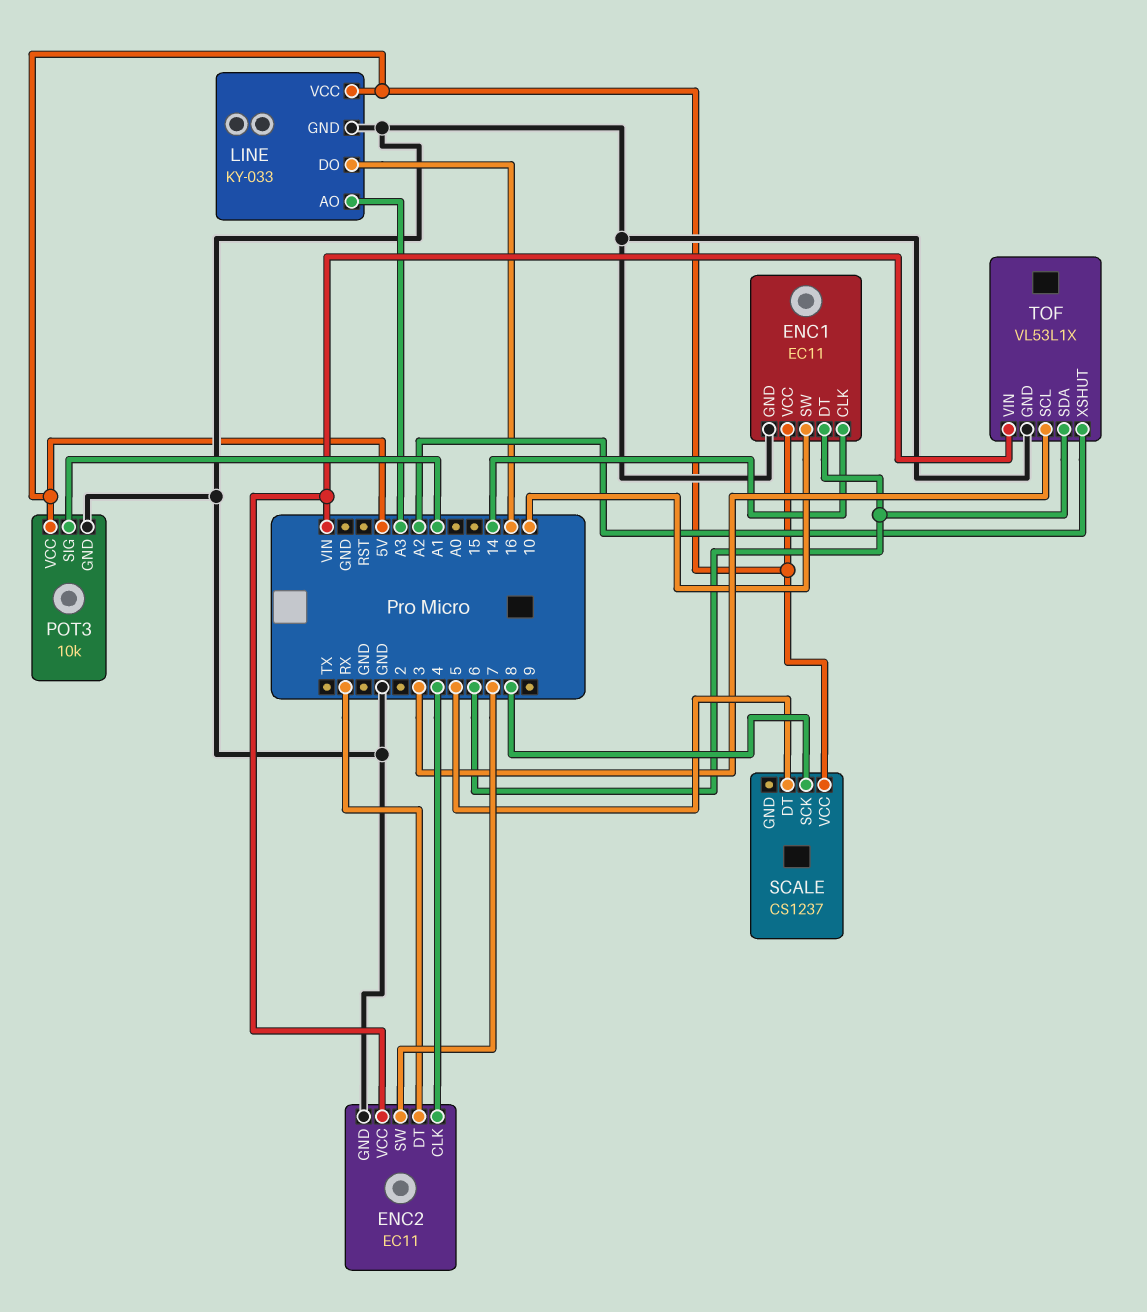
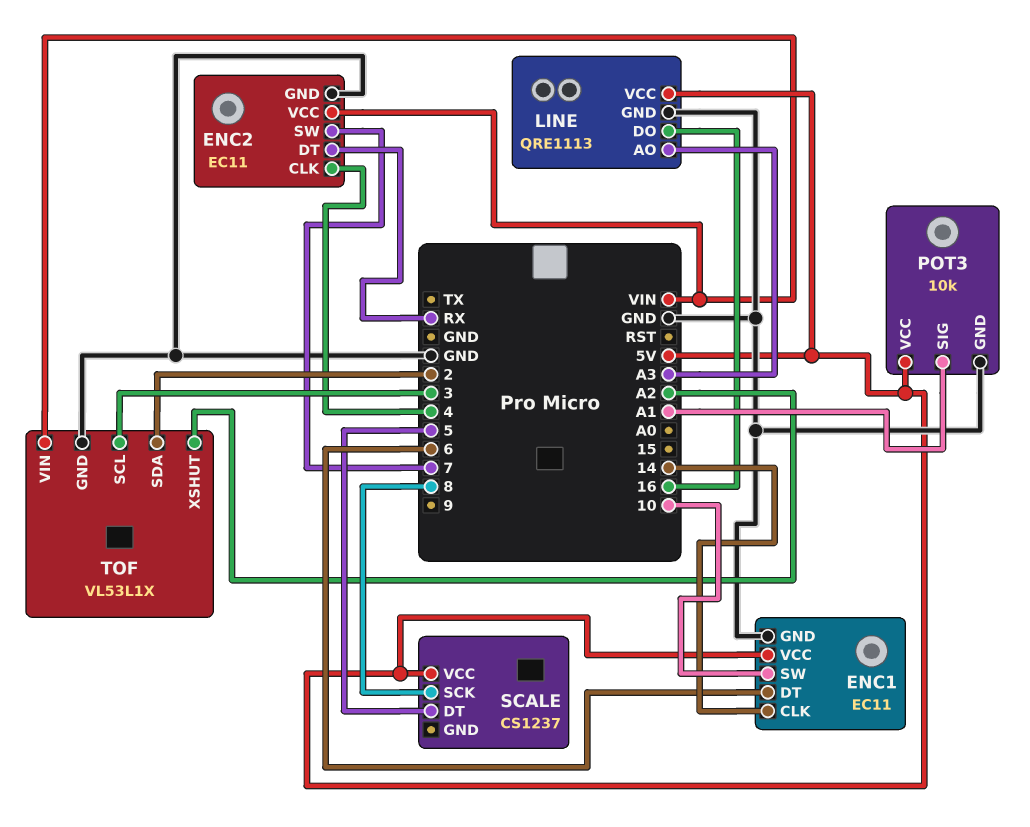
LINE: KY-033 -> QRE1113
TOF pin SDA: 6 -> 2

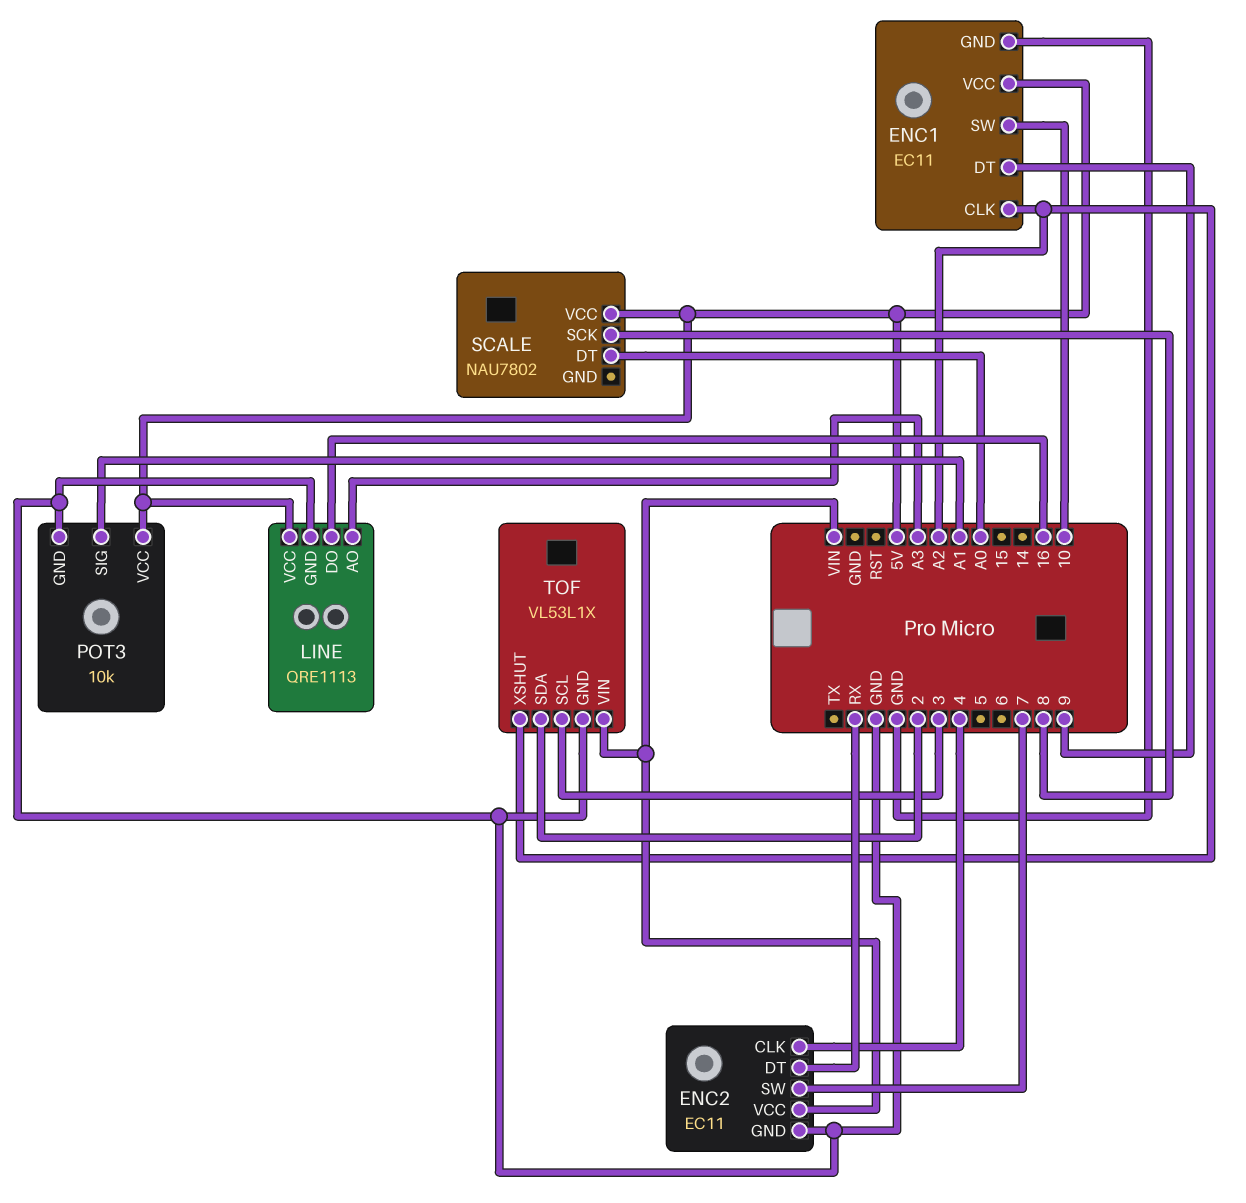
ENC1 pin CLK: 14 -> A2
ENC1 pin DT: 6 -> 9
SCALE: CS1237 -> NAU7802
SCALE pin DT: 5 -> A0

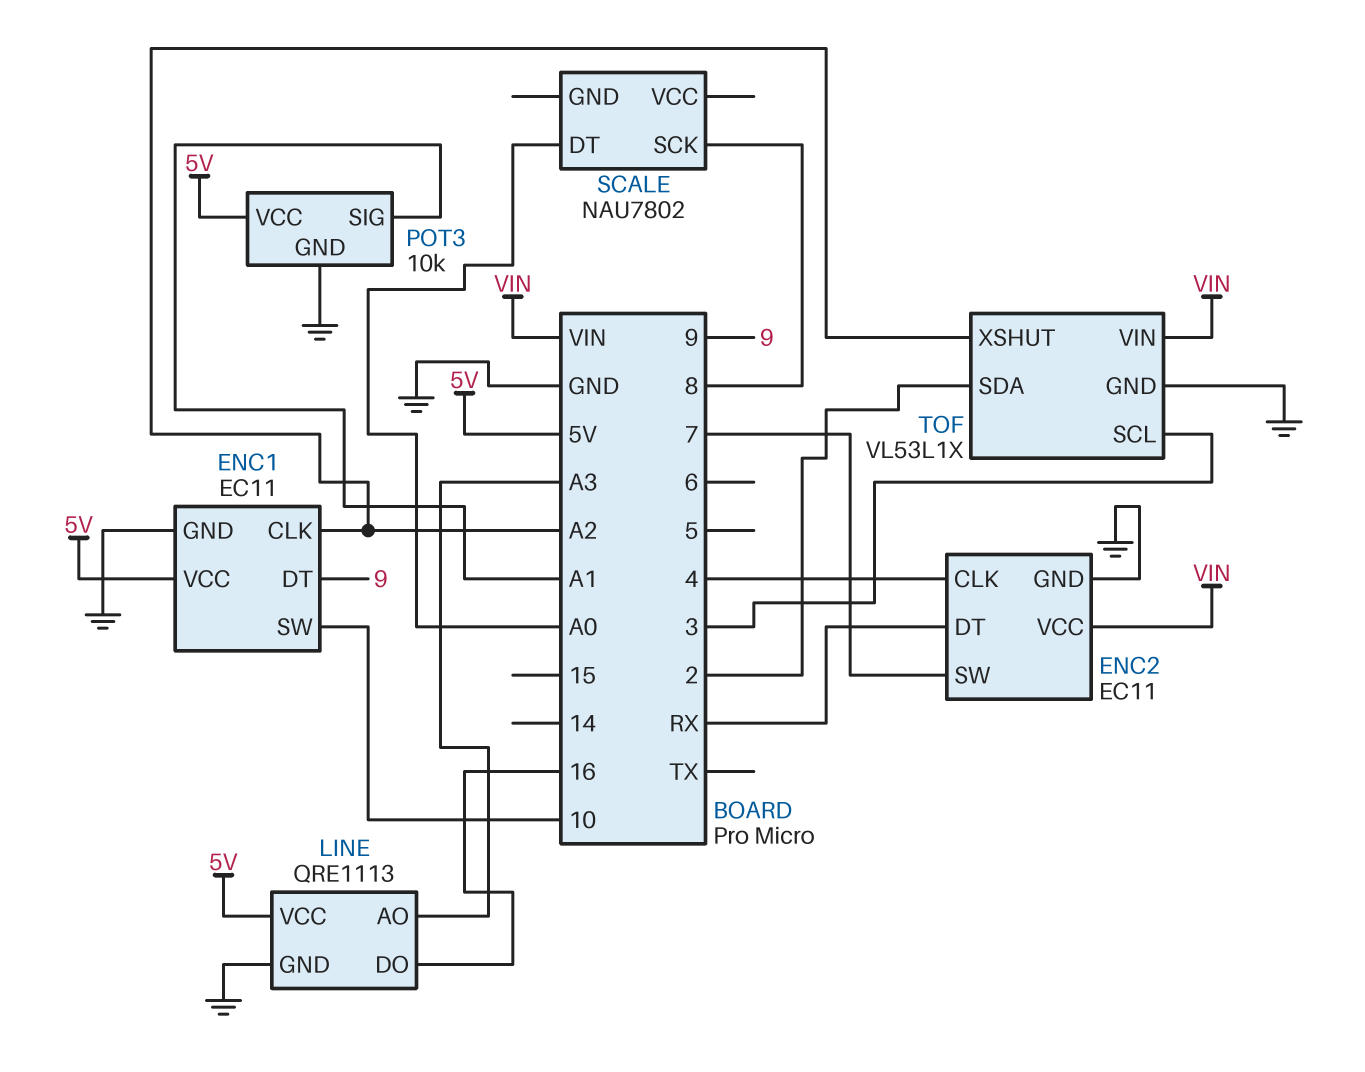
SCALE pin VCC: 5V -> none

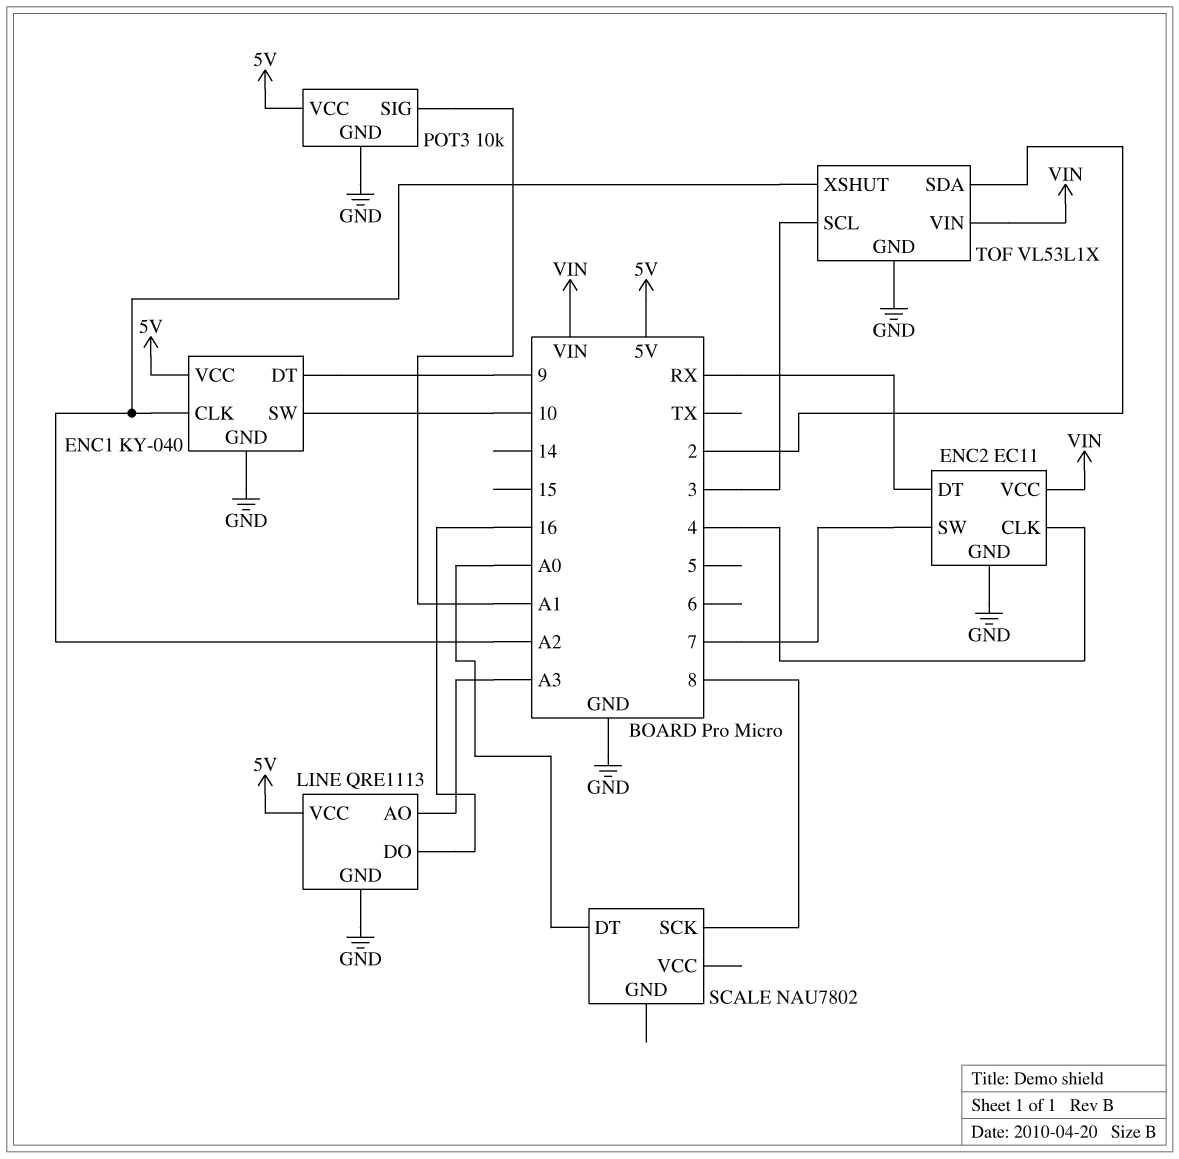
ENC1: EC11 -> KY-040

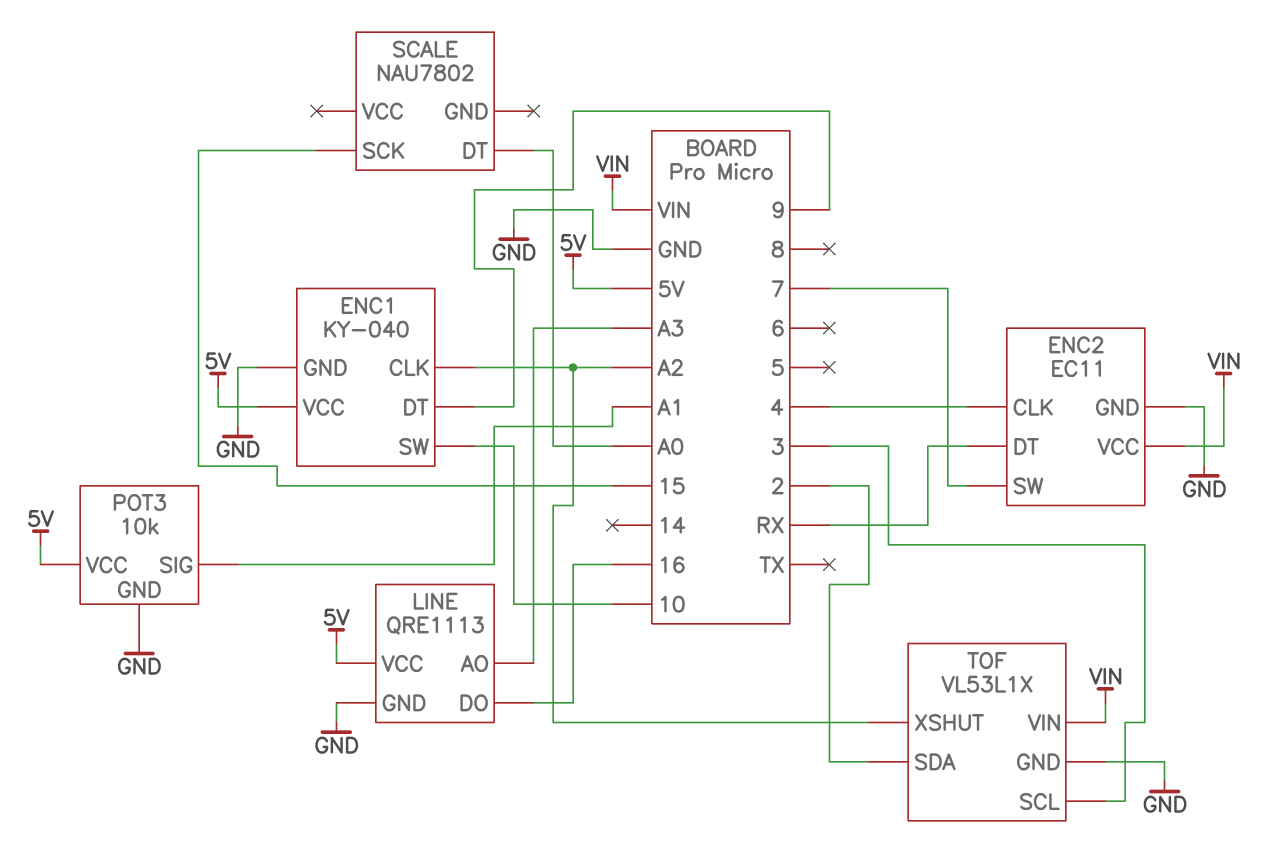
SCALE pin SCK: 8 -> 15

